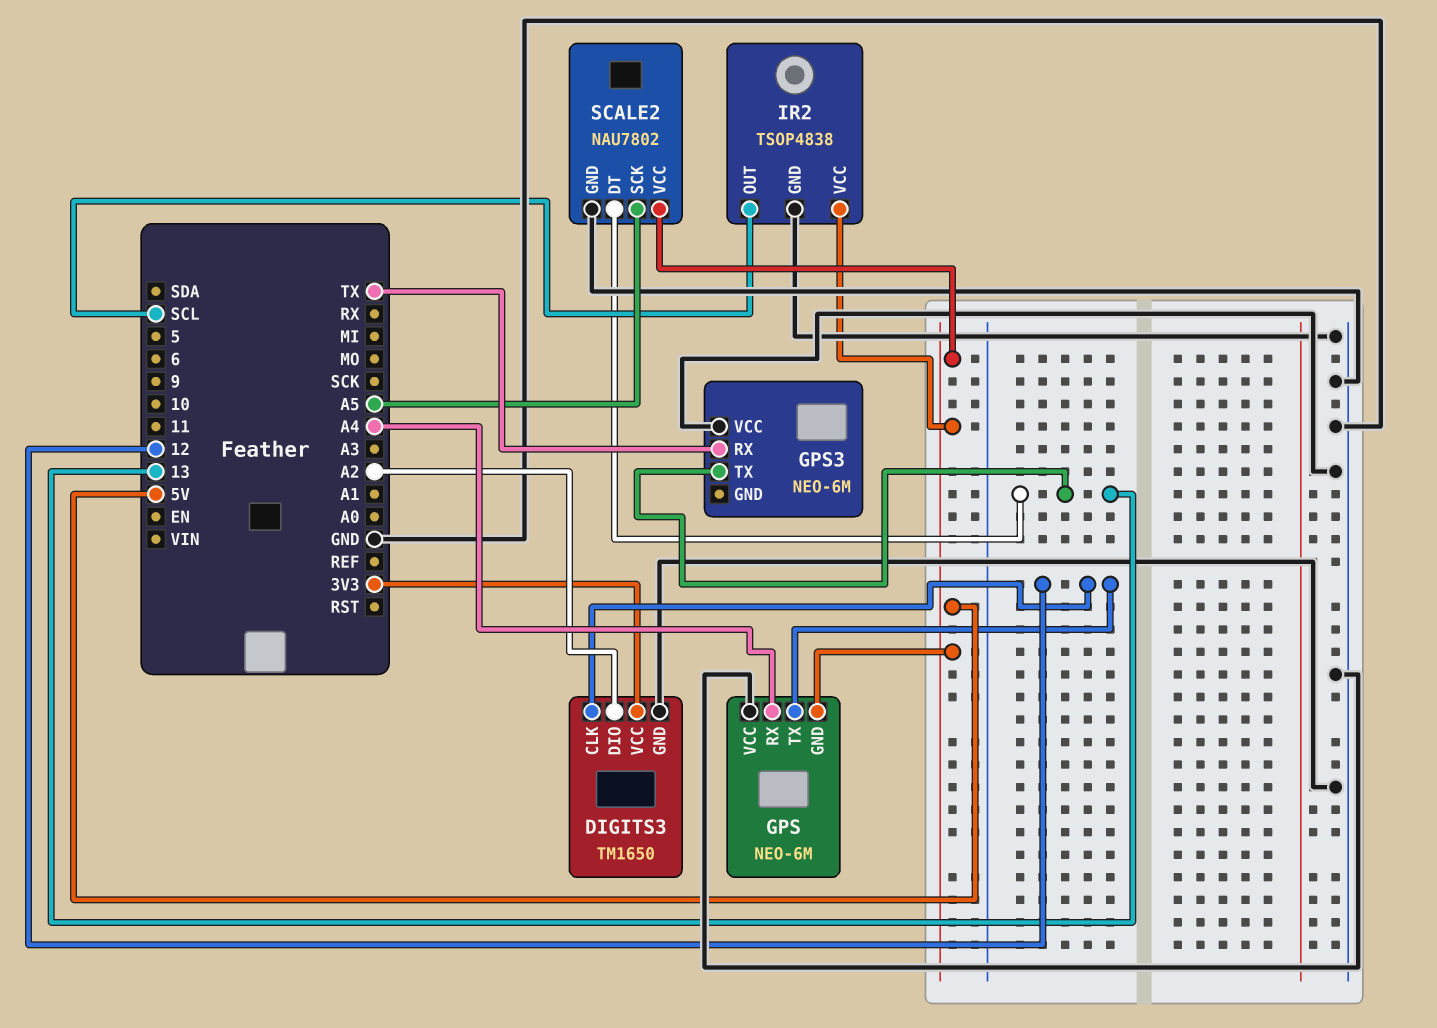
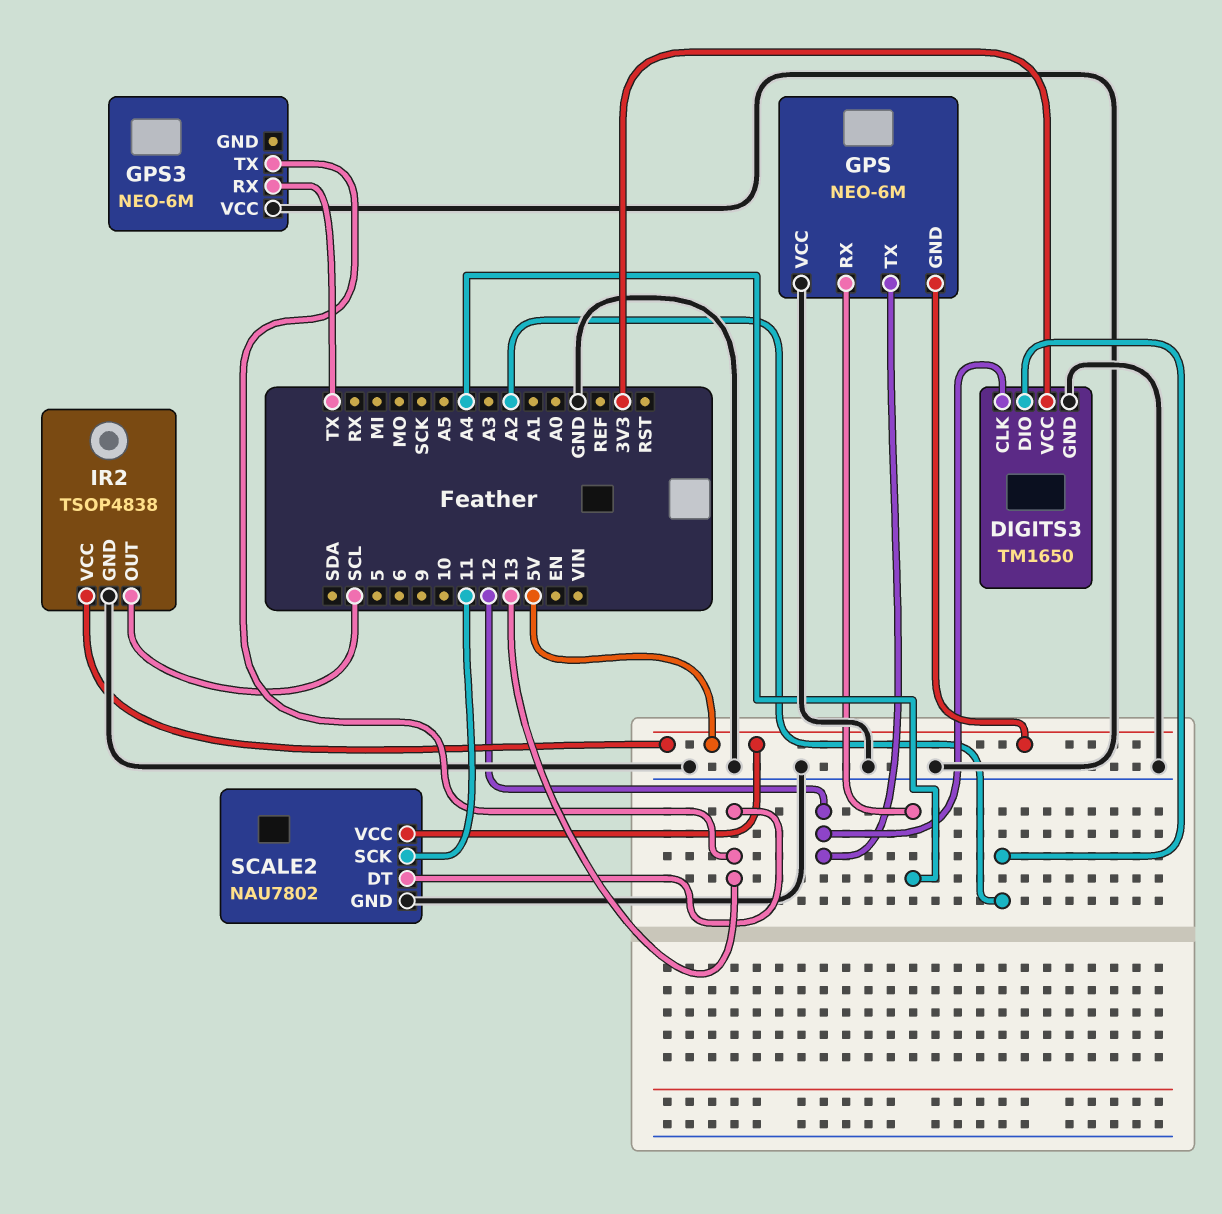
SCALE2 pin SCK: A5 -> 11

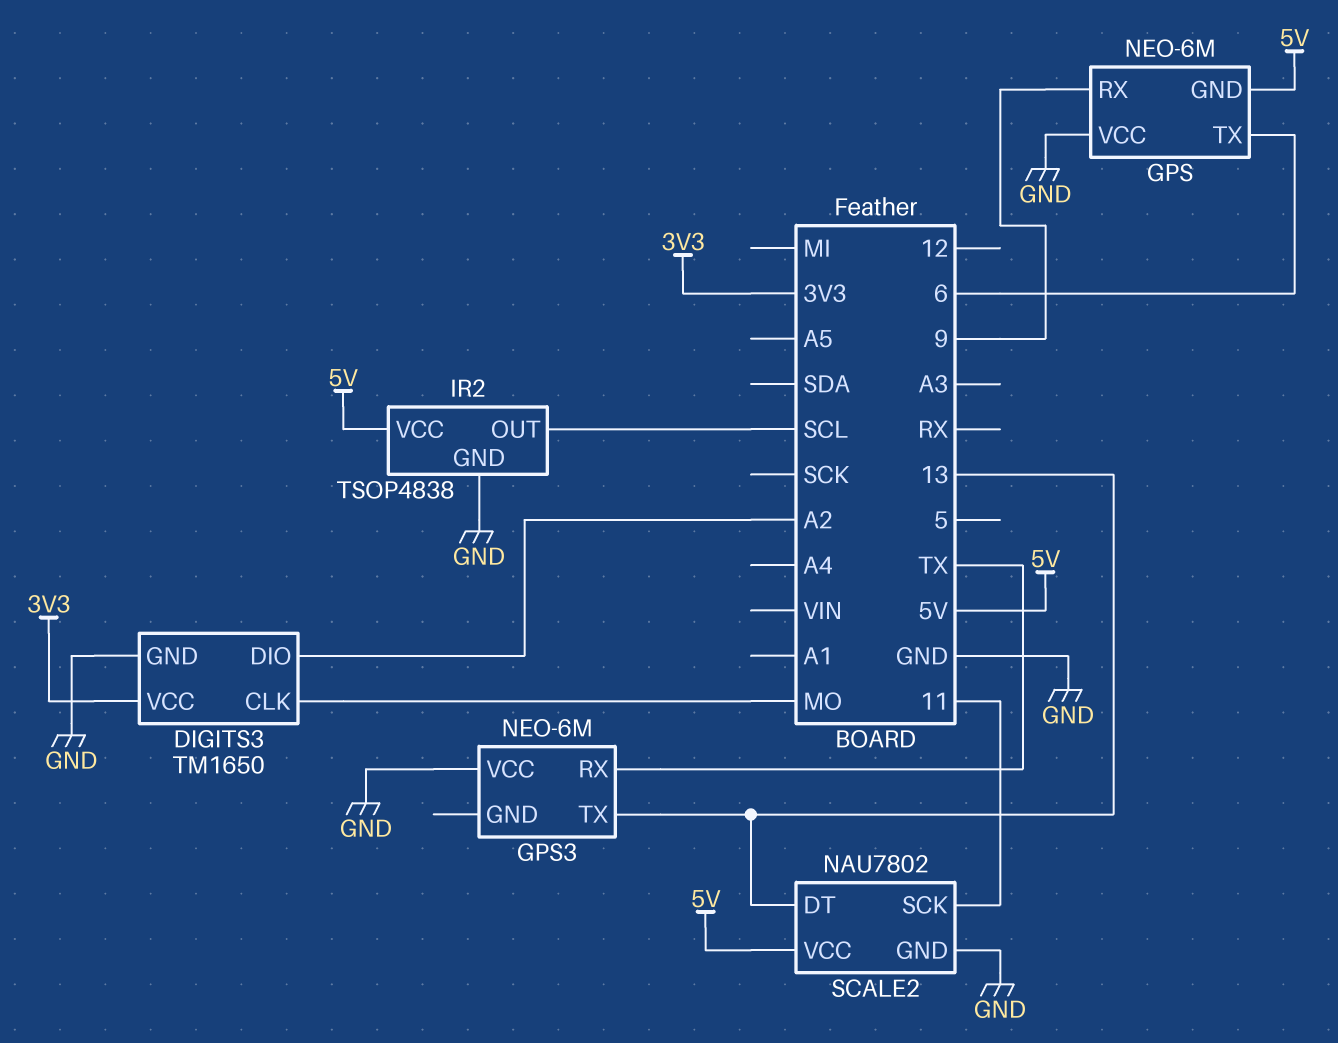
DIGITS3 pin CLK: 12 -> MO
GPS pin RX: A4 -> 9
GPS pin TX: 12 -> 6

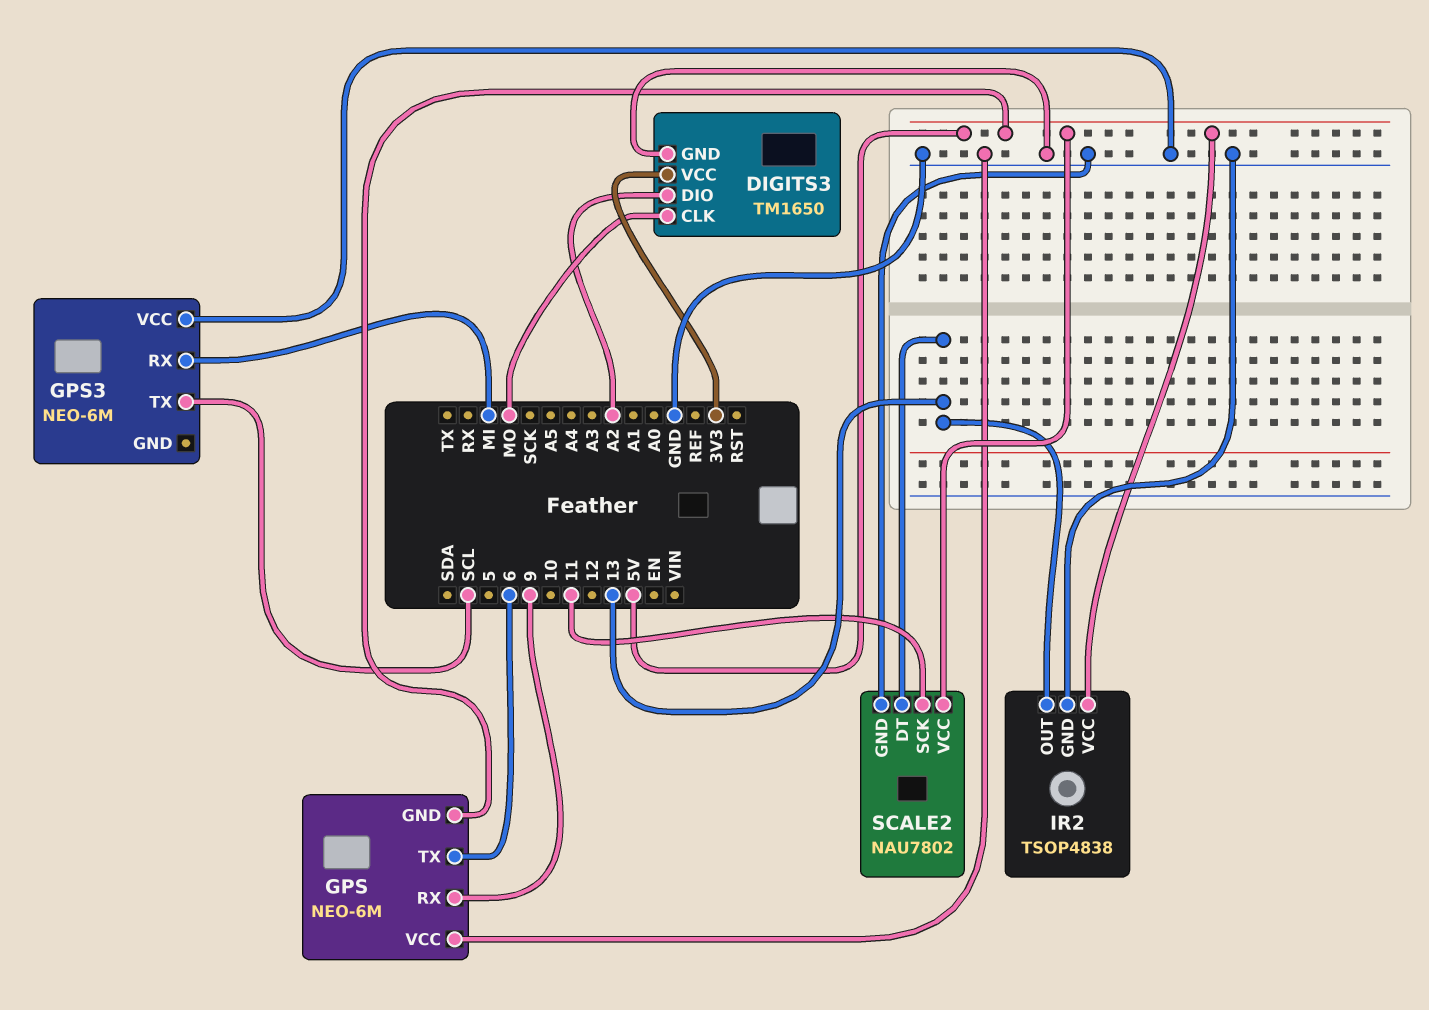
GPS3 pin RX: TX -> MI
GPS3 pin TX: 13 -> SCL
IR2 pin OUT: SCL -> 13

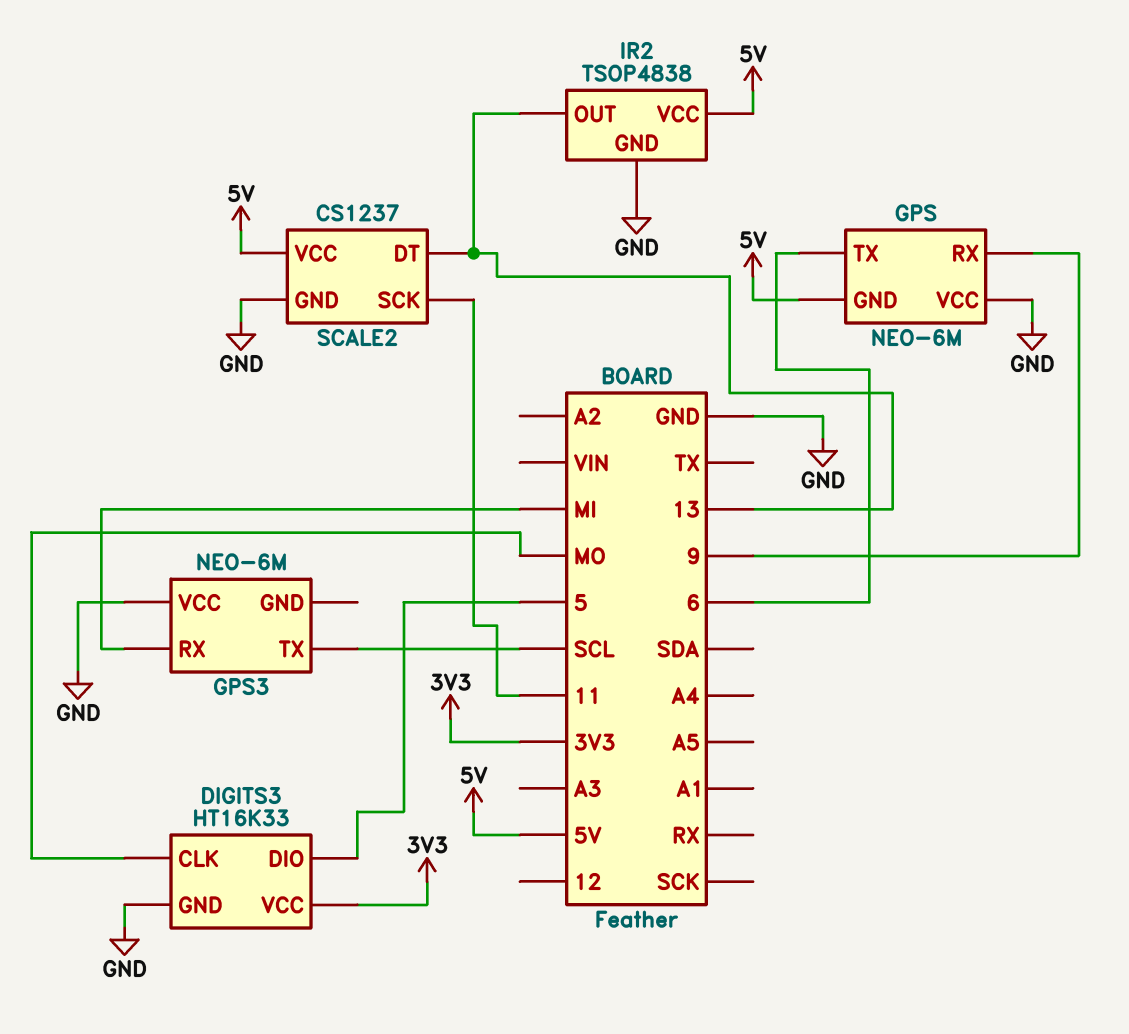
DIGITS3: TM1650 -> HT16K33
DIGITS3 pin DIO: A2 -> 5
SCALE2: NAU7802 -> CS1237

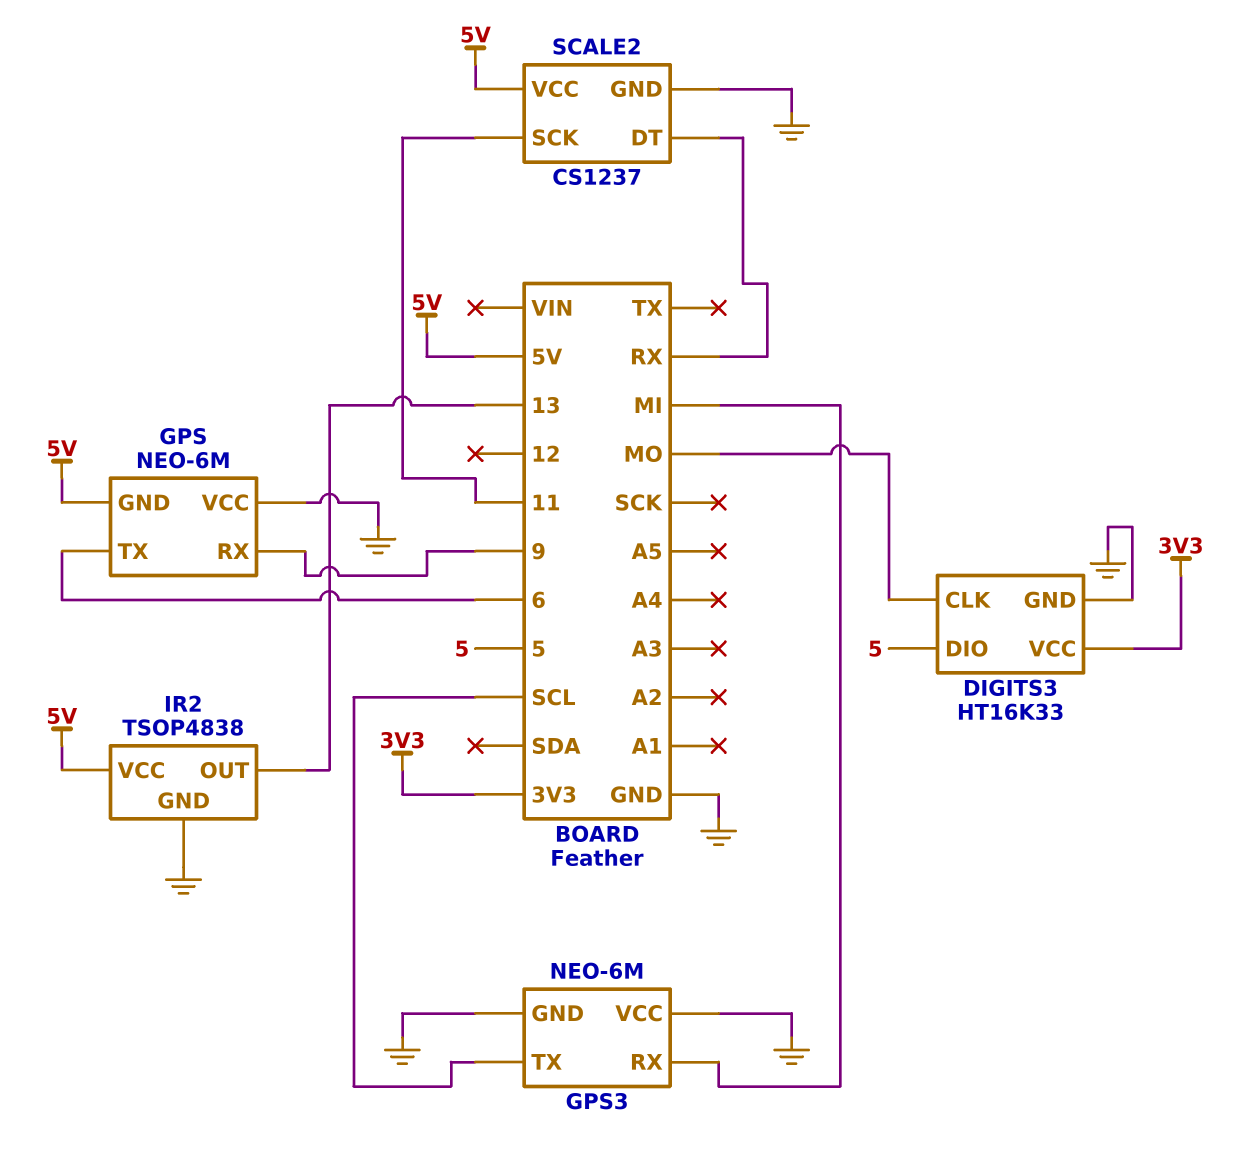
GPS3 pin GND: none -> GND
SCALE2 pin DT: 13 -> RX

